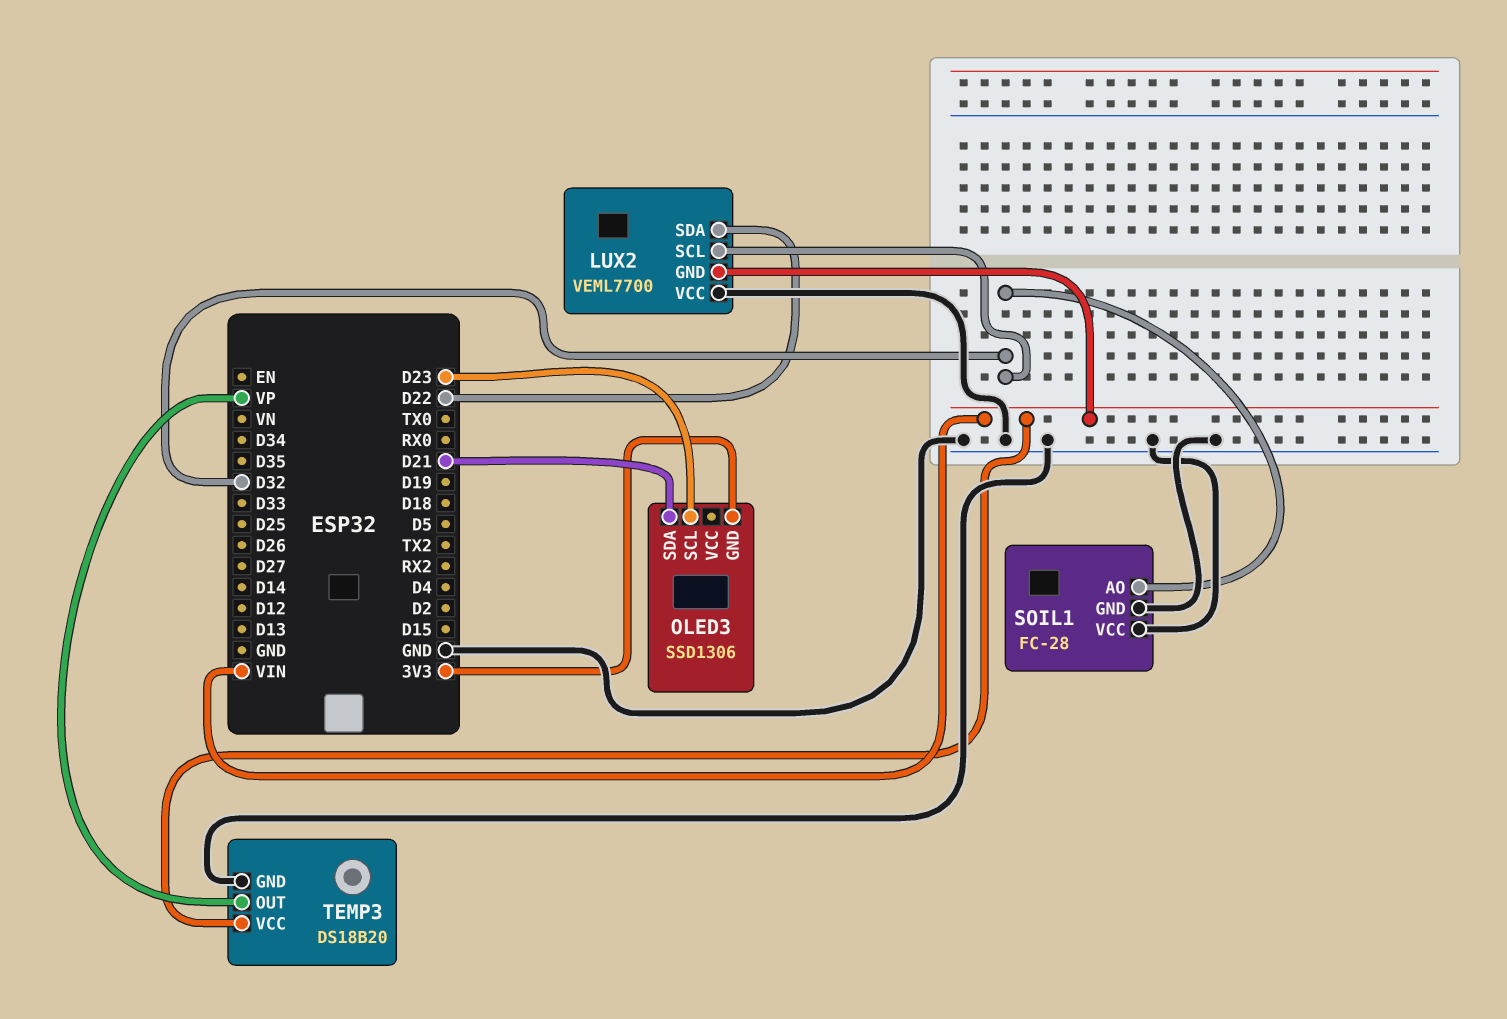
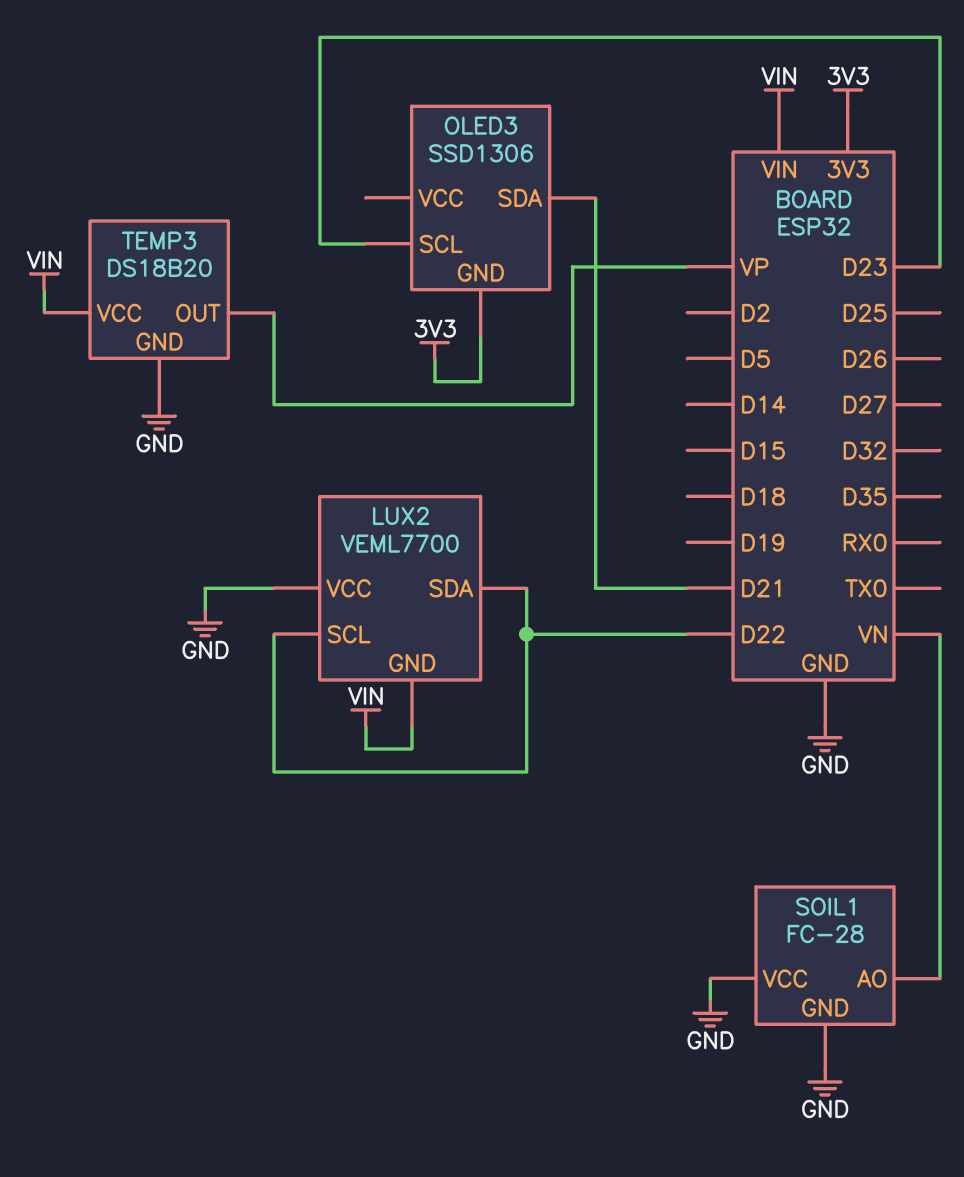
LUX2 pin SCL: D32 -> D22
SOIL1 pin AO: D32 -> VN

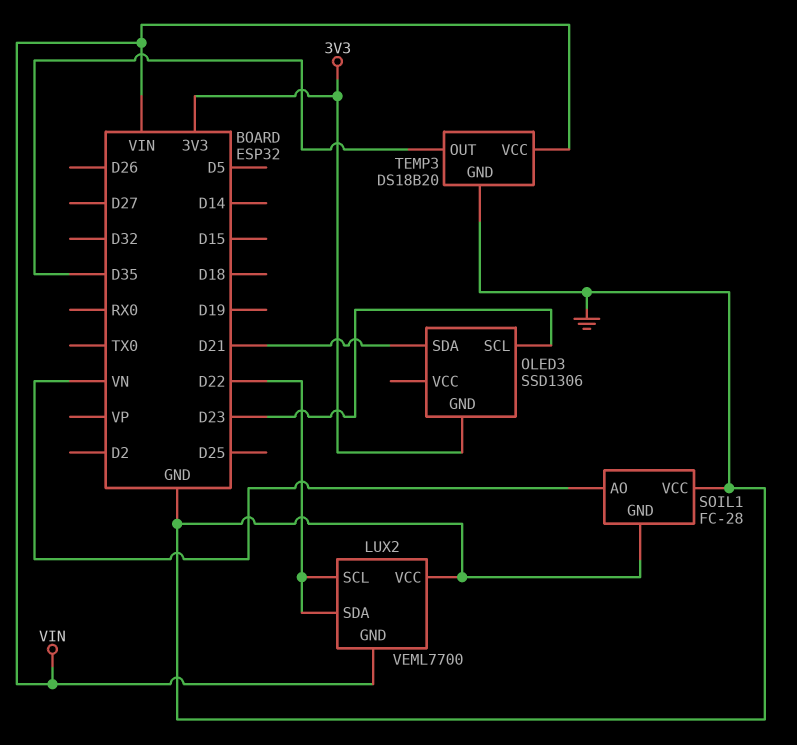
TEMP3 pin OUT: VP -> D35

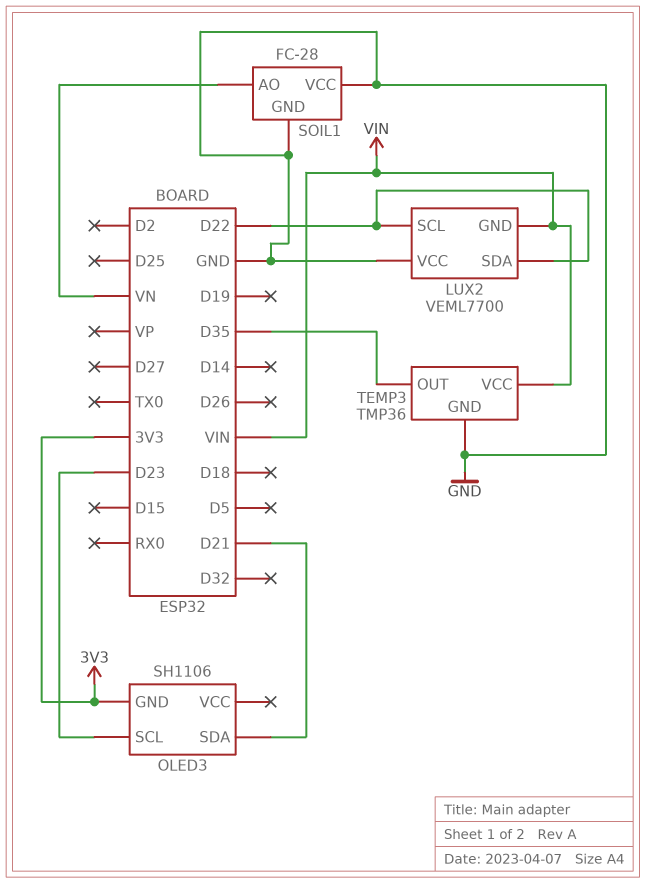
OLED3: SSD1306 -> SH1106
TEMP3: DS18B20 -> TMP36

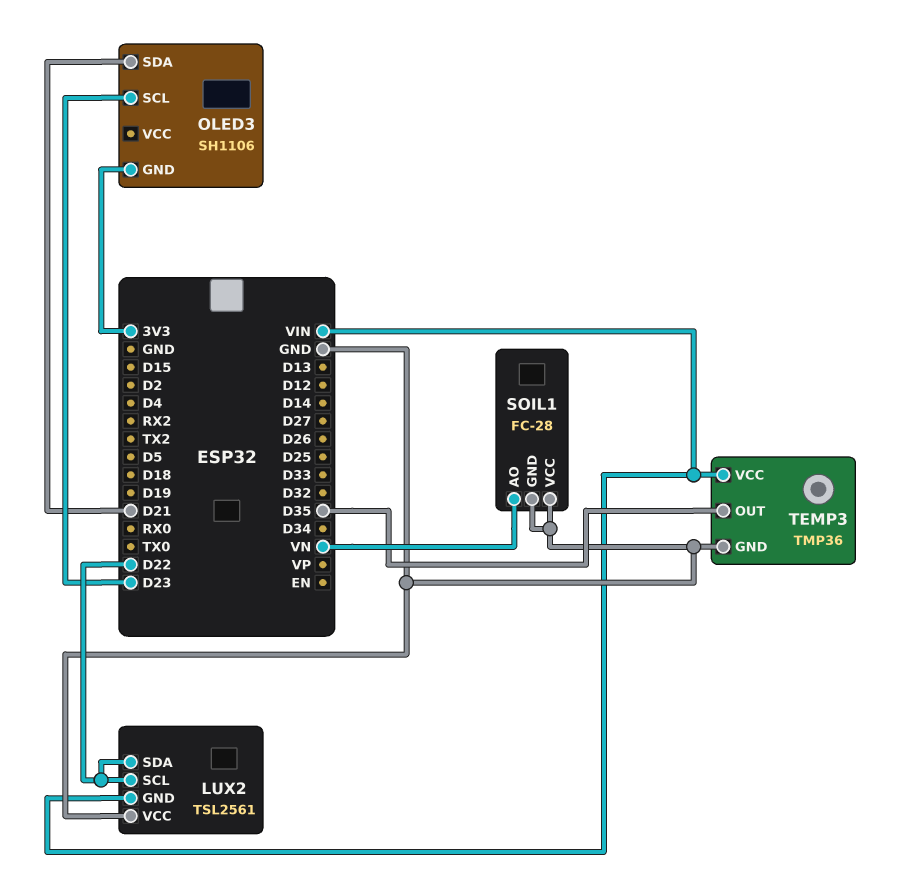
LUX2: VEML7700 -> TSL2561

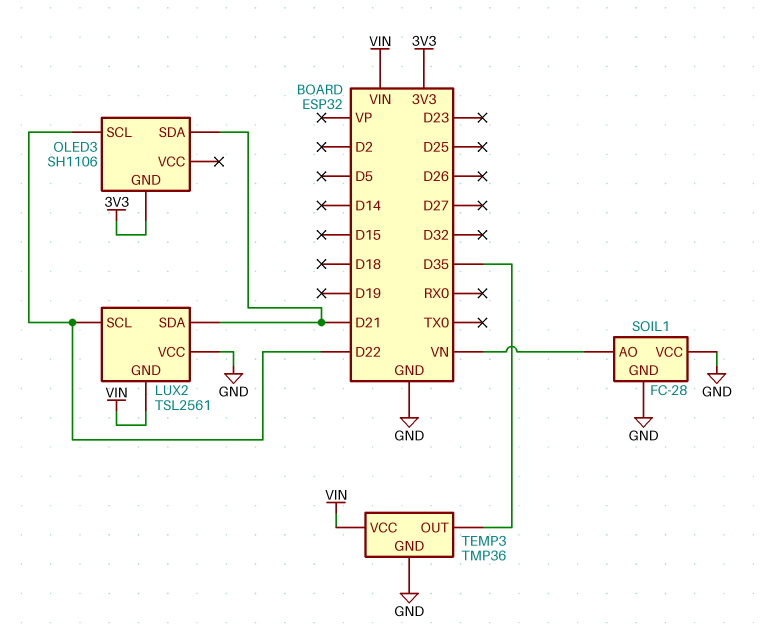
LUX2 pin SDA: D22 -> D21
OLED3 pin SCL: D23 -> D22

